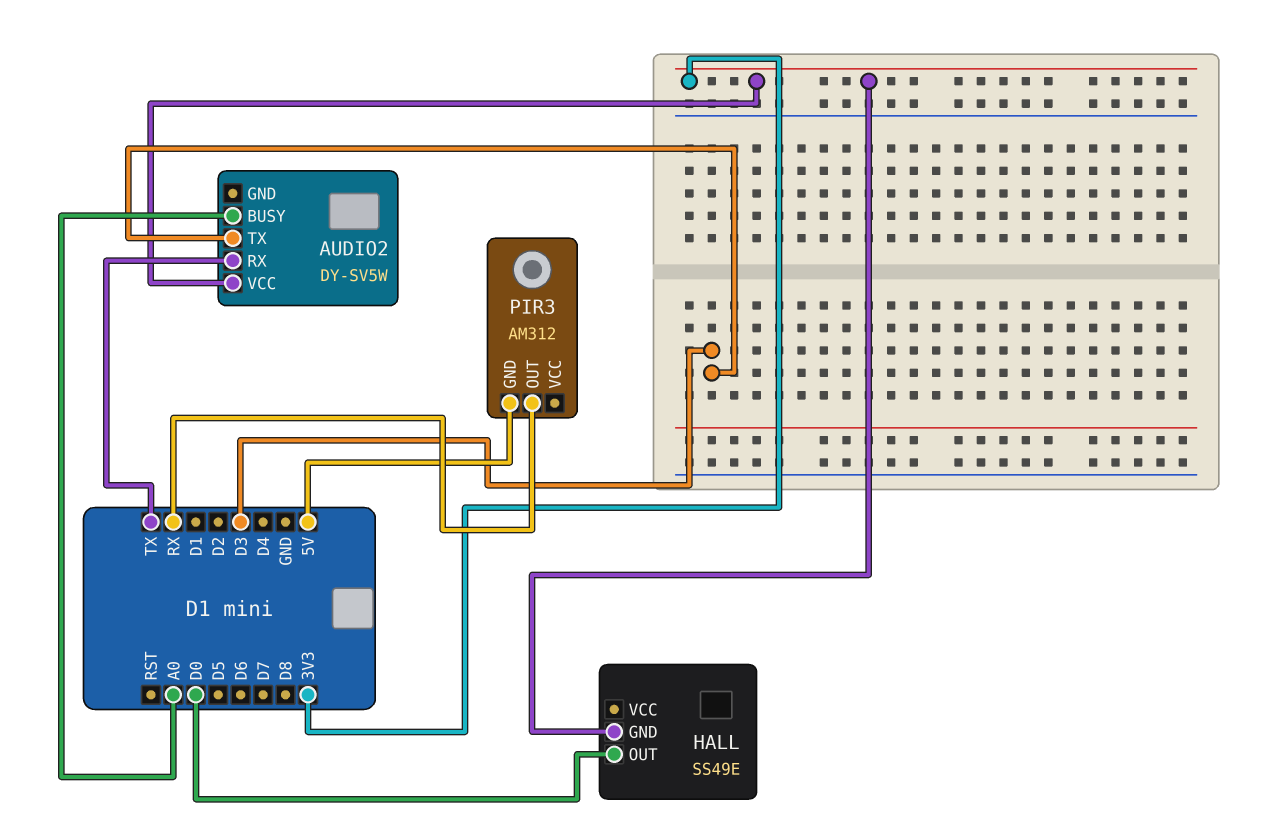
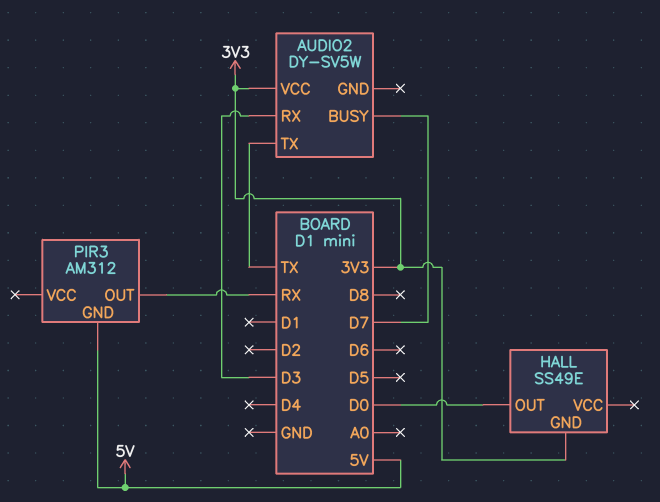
AUDIO2 pin BUSY: A0 -> D7
AUDIO2 pin RX: TX -> D3
AUDIO2 pin TX: D3 -> TX

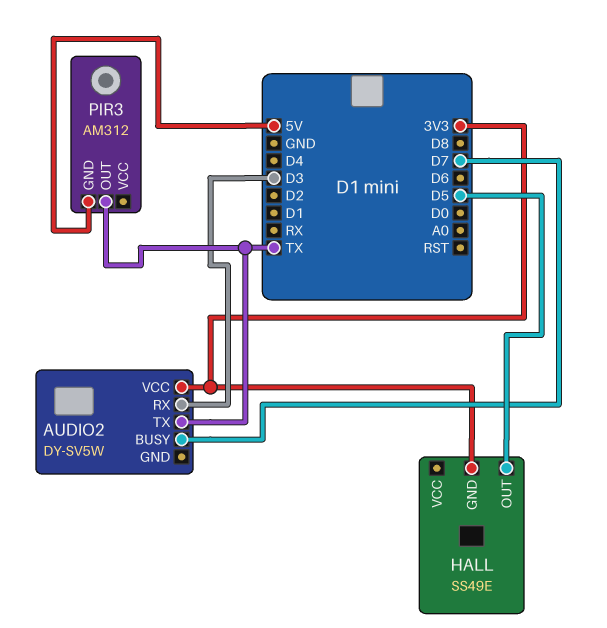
HALL pin OUT: D0 -> D5
PIR3 pin OUT: RX -> TX

